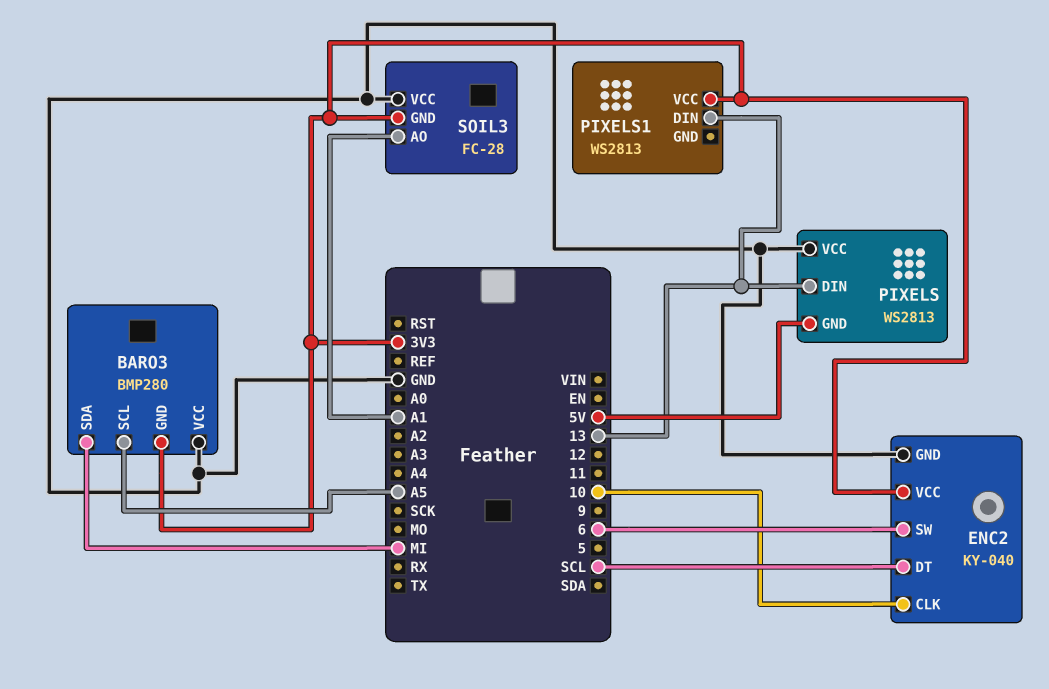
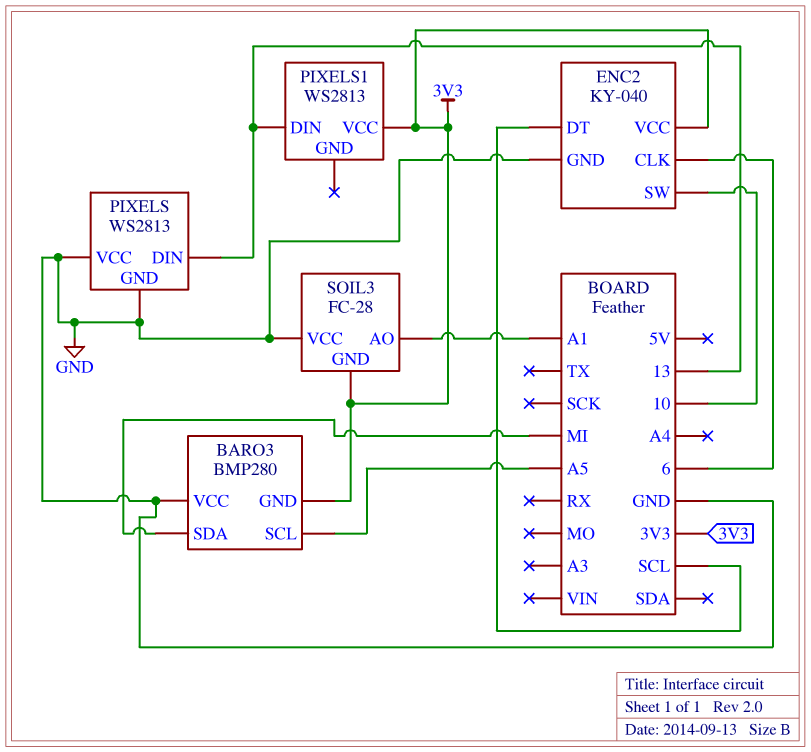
ENC2 pin CLK: 10 -> 6
ENC2 pin SW: 6 -> 10
PIXELS pin GND: 5V -> GND

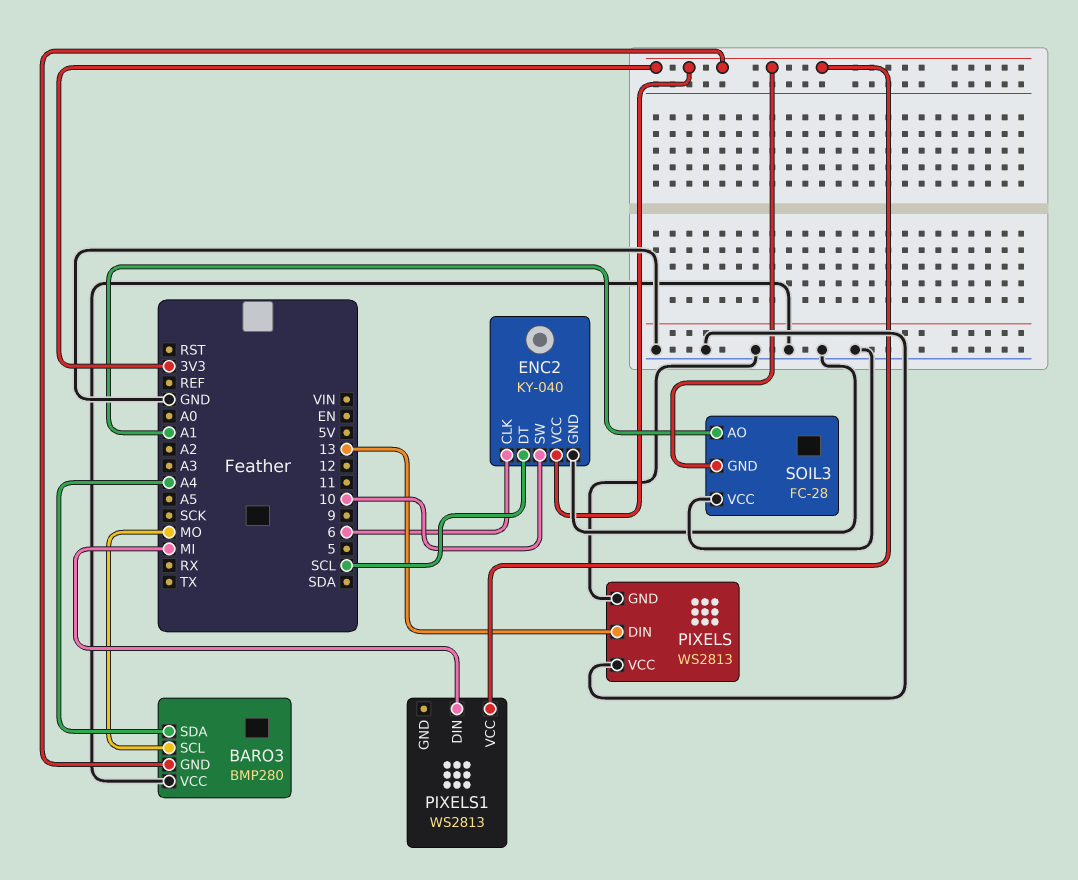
BARO3 pin SCL: A5 -> MO
BARO3 pin SDA: MI -> A4
PIXELS1 pin DIN: 13 -> MI

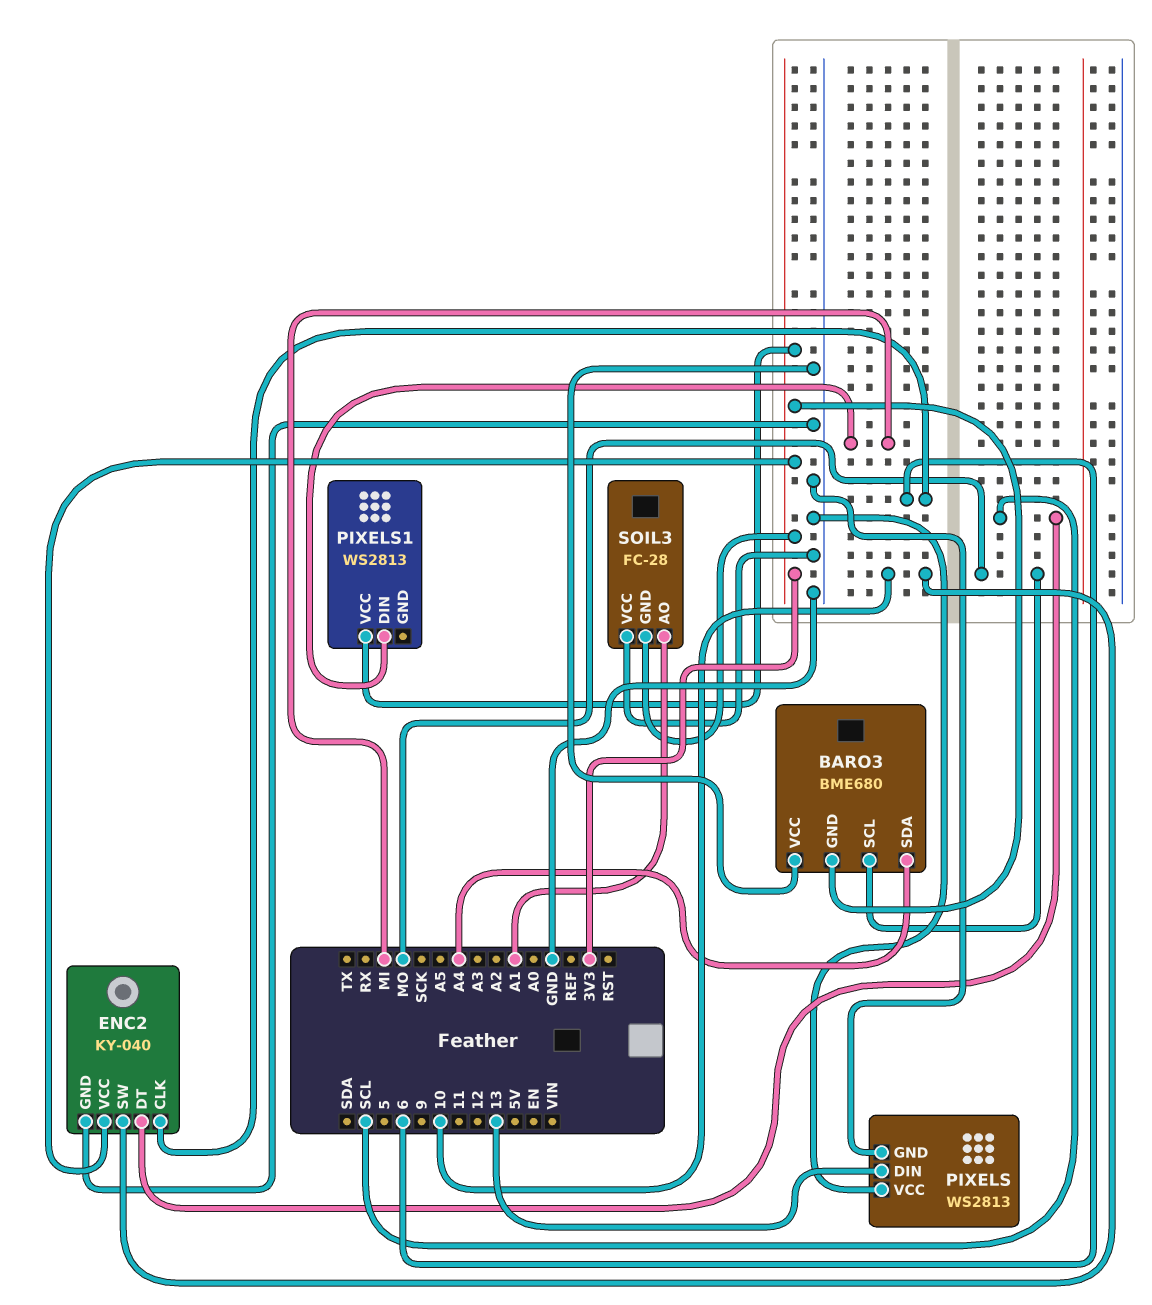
BARO3: BMP280 -> BME680

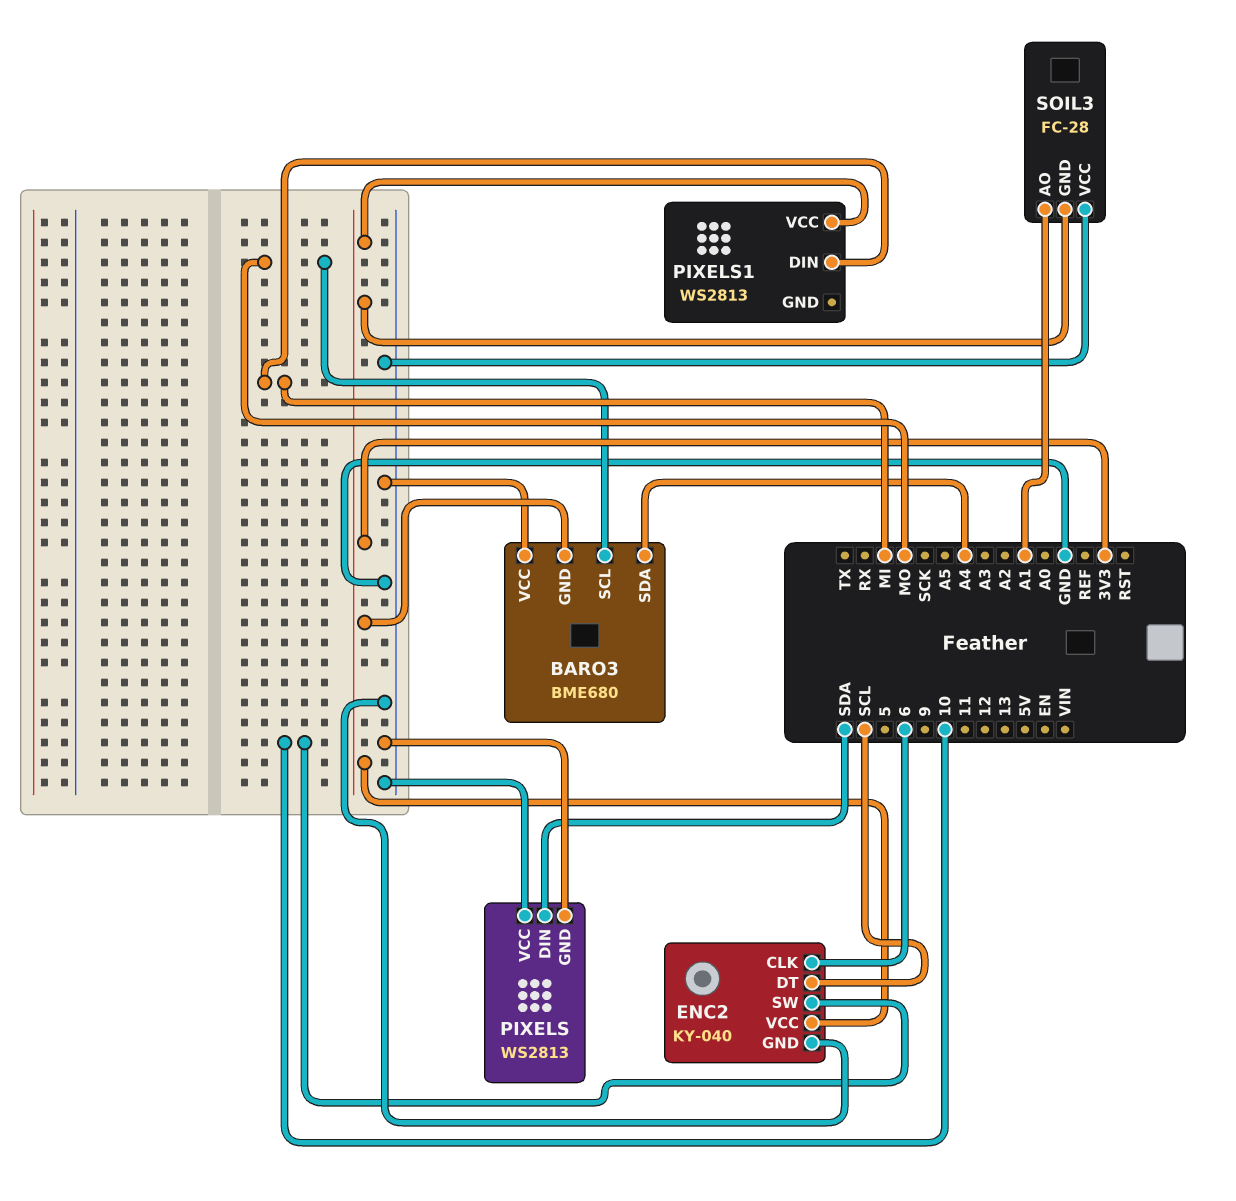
PIXELS pin DIN: 13 -> SDA

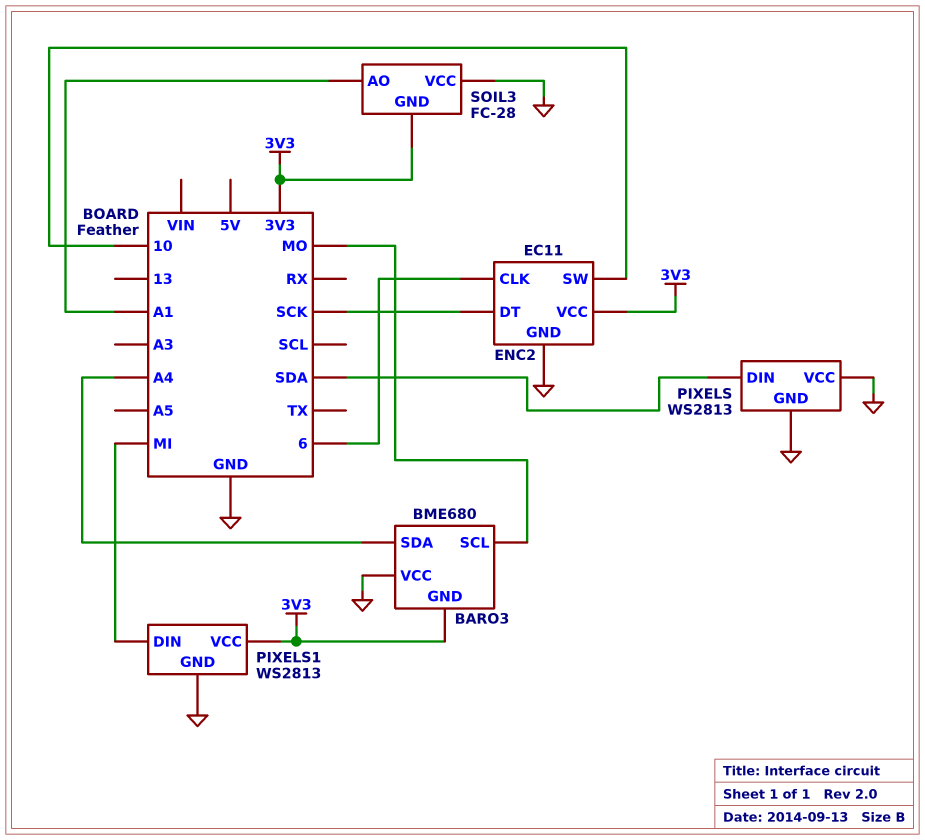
ENC2: KY-040 -> EC11
ENC2 pin DT: SCL -> SCK
PIXELS1 pin GND: none -> GND

